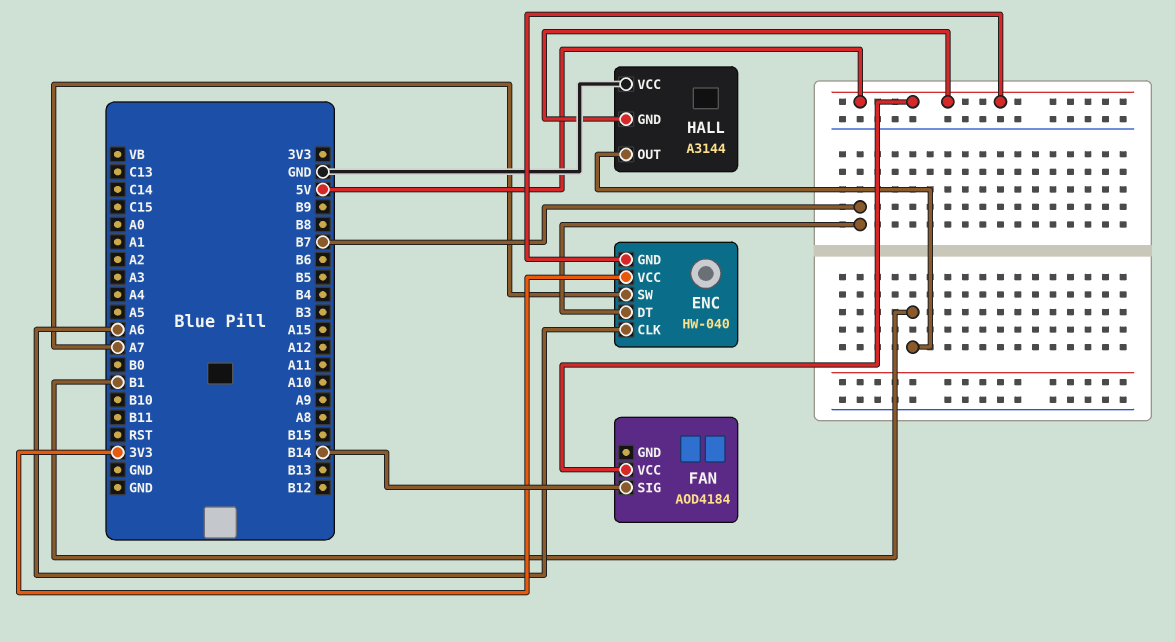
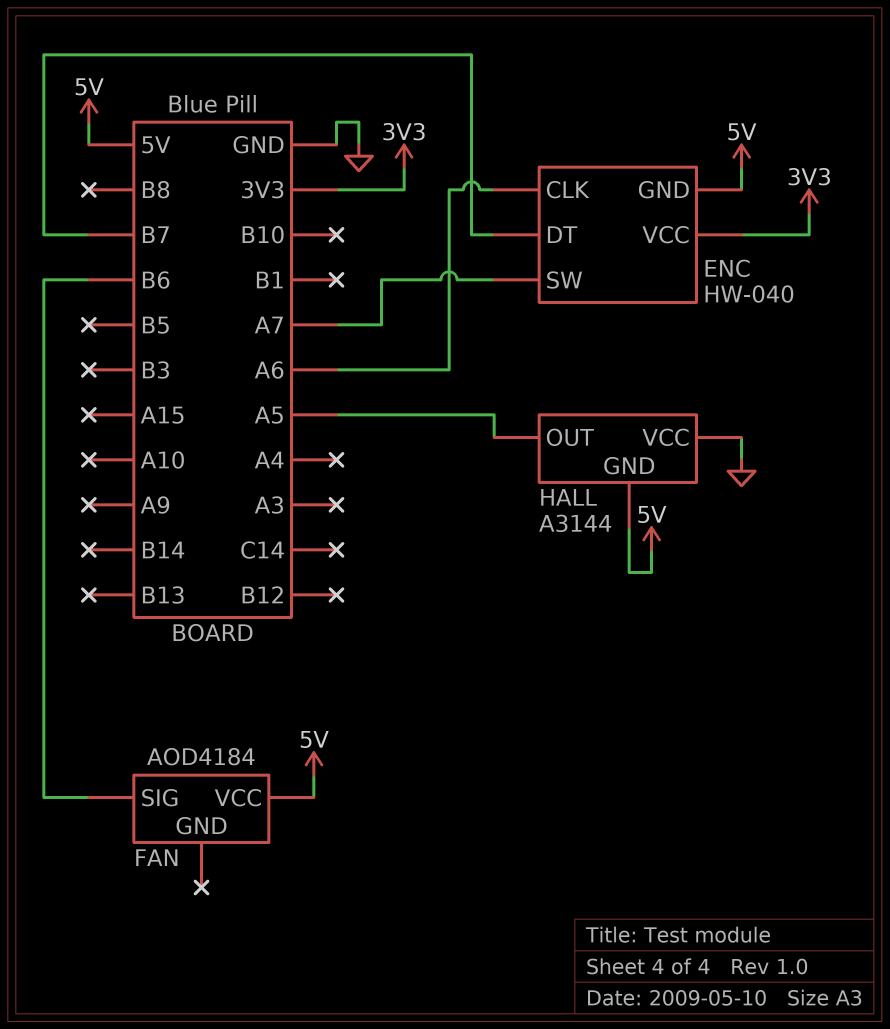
FAN pin SIG: B14 -> B6
HALL pin OUT: B1 -> A5

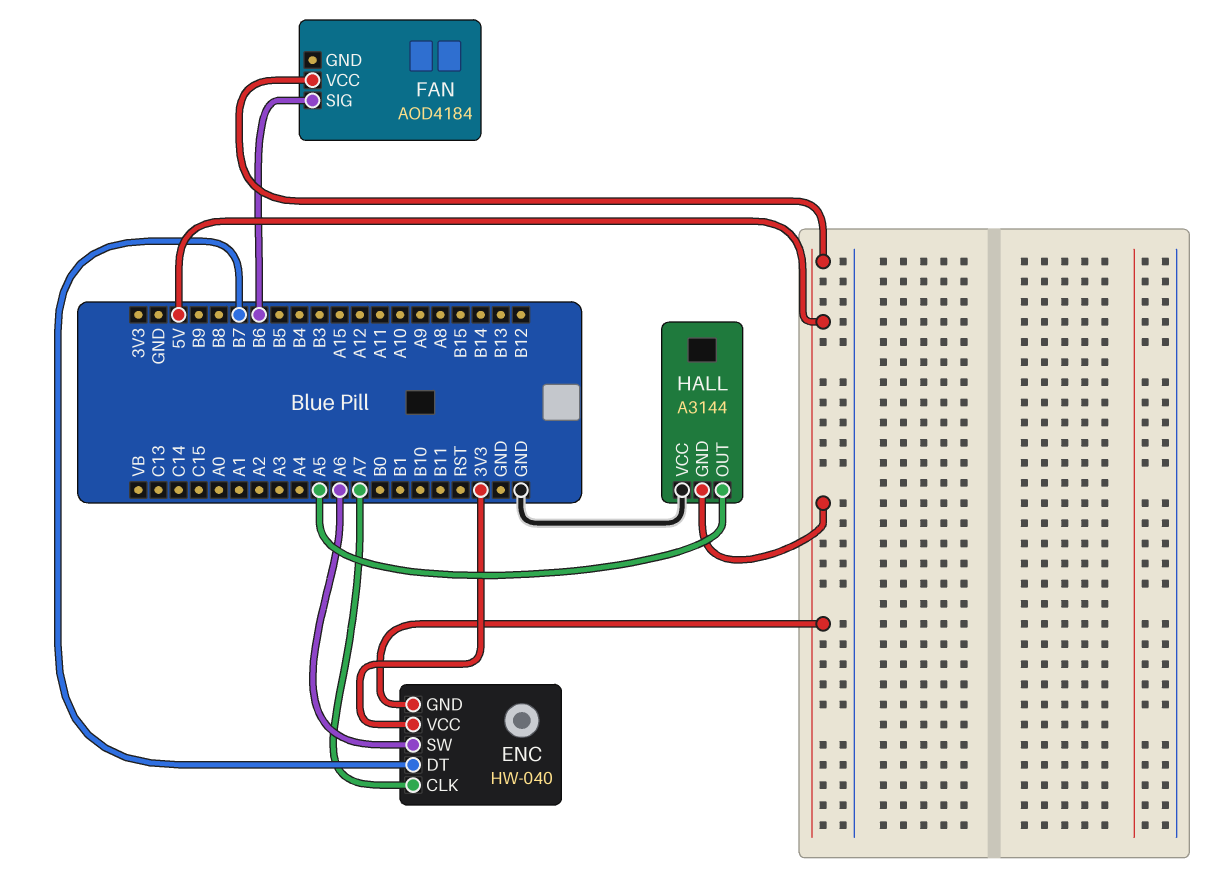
ENC pin CLK: A6 -> A7
ENC pin SW: A7 -> A6

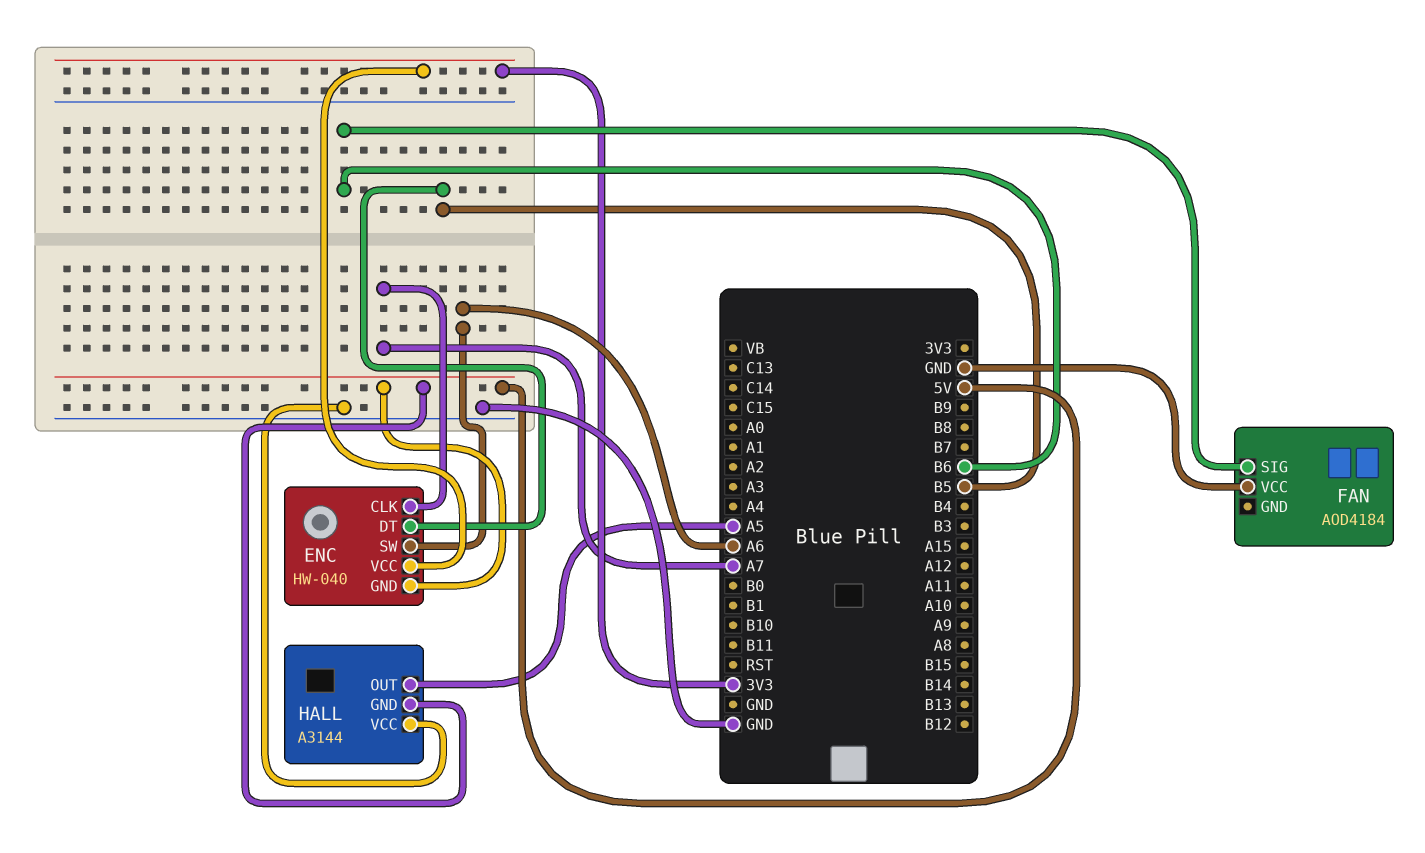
ENC pin DT: B7 -> B5
FAN pin VCC: 5V -> GND

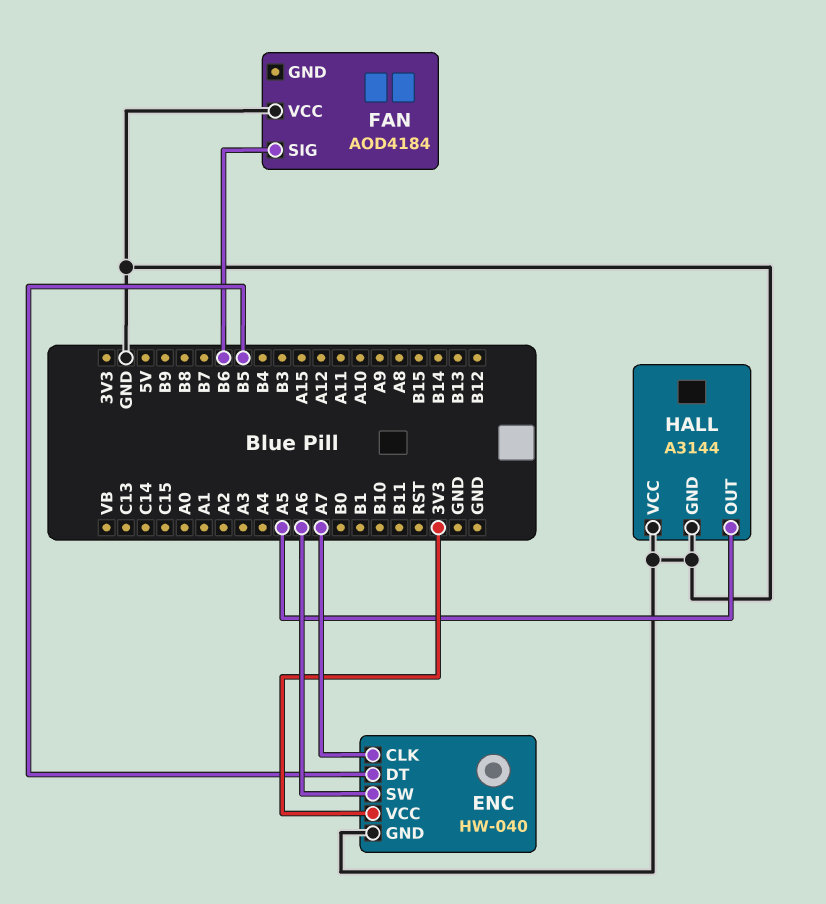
ENC pin GND: 5V -> GND
HALL pin GND: 5V -> GND

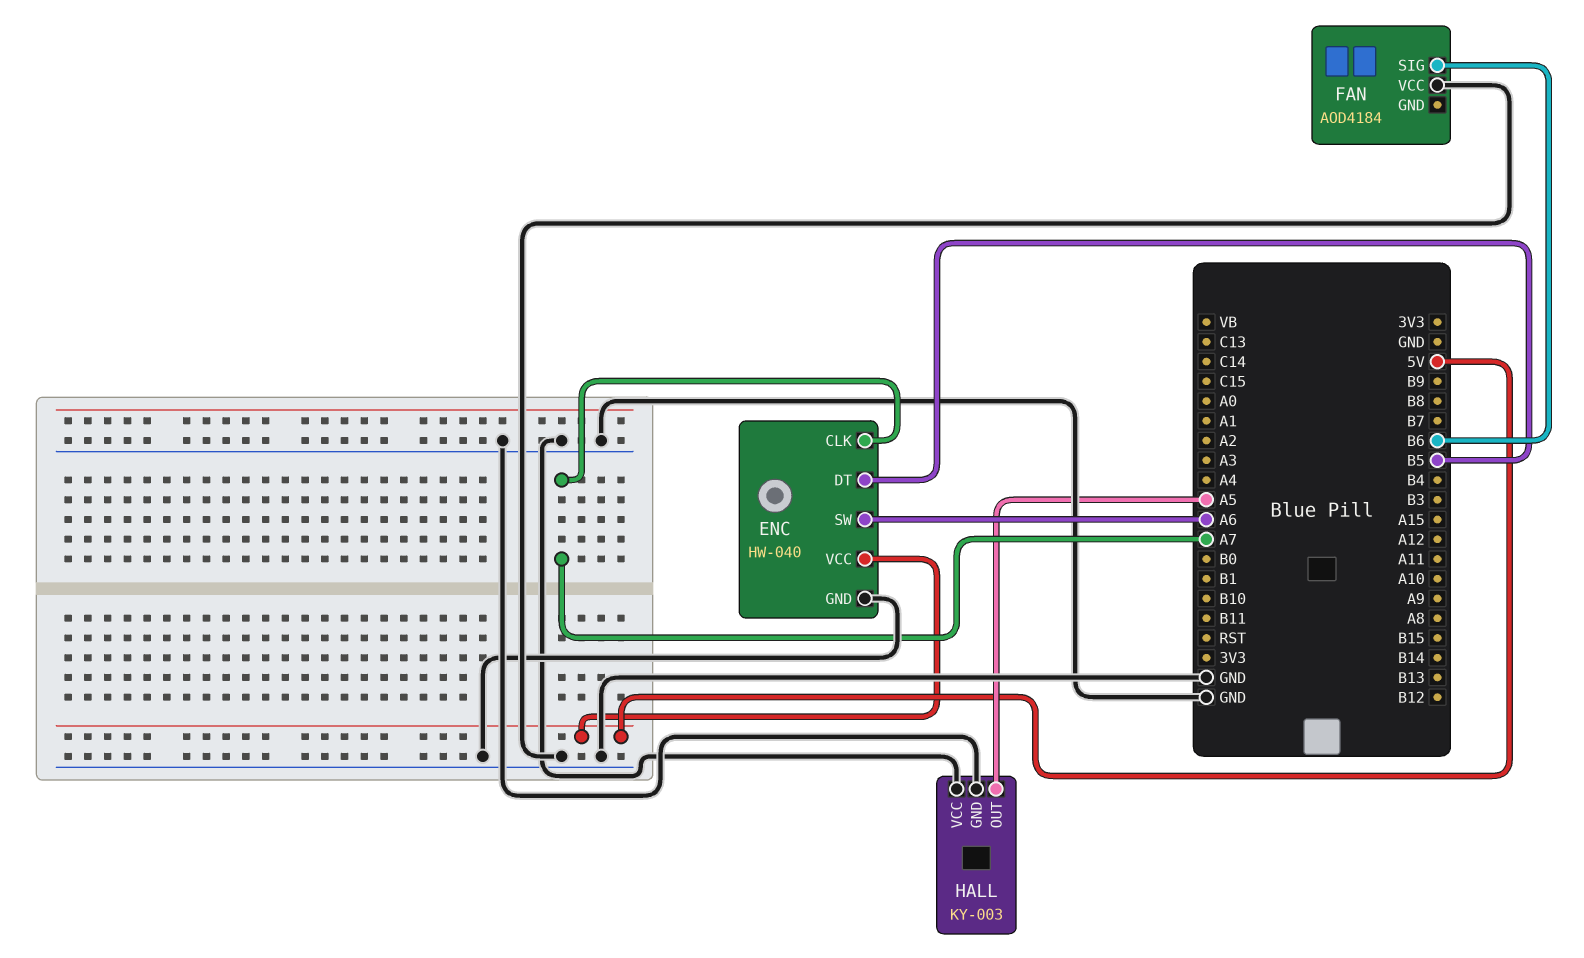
ENC pin VCC: 3V3 -> 5V
HALL: A3144 -> KY-003

